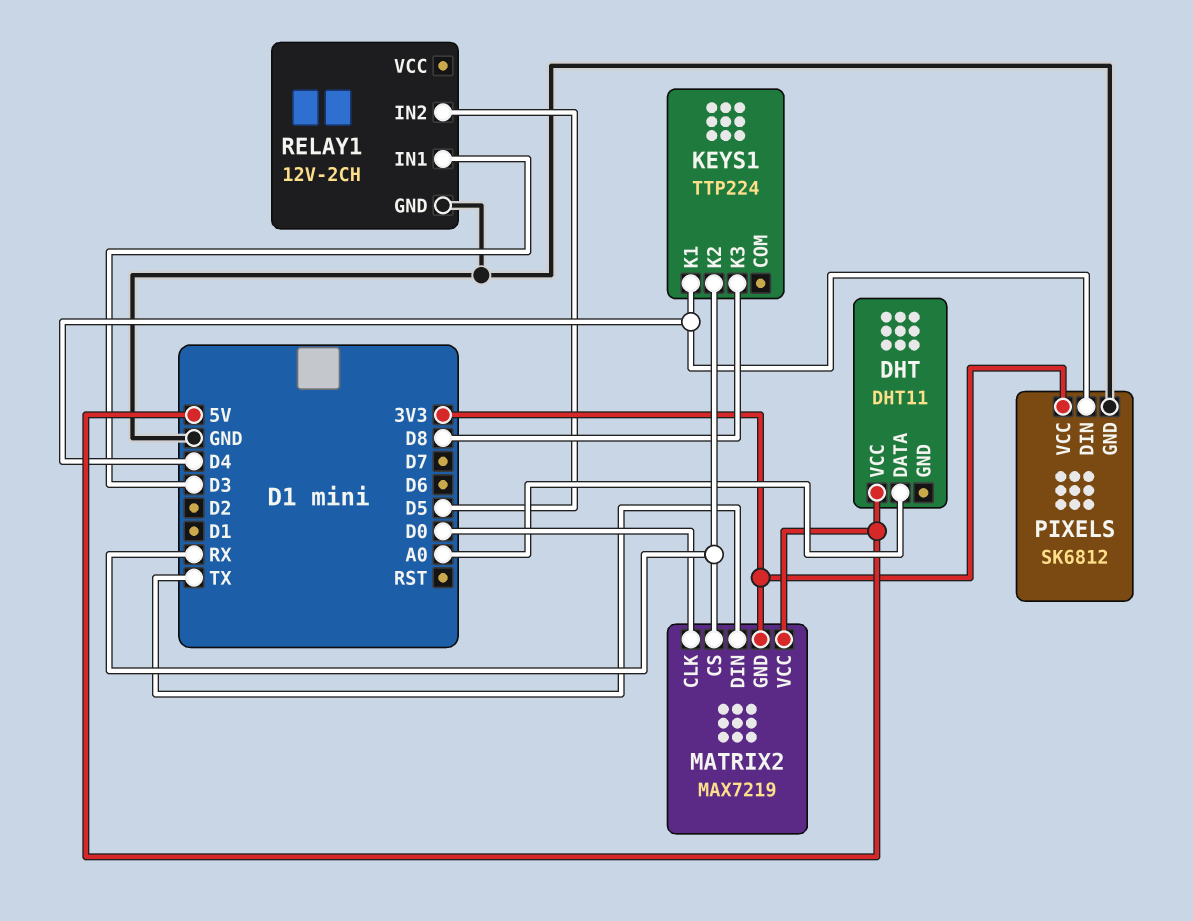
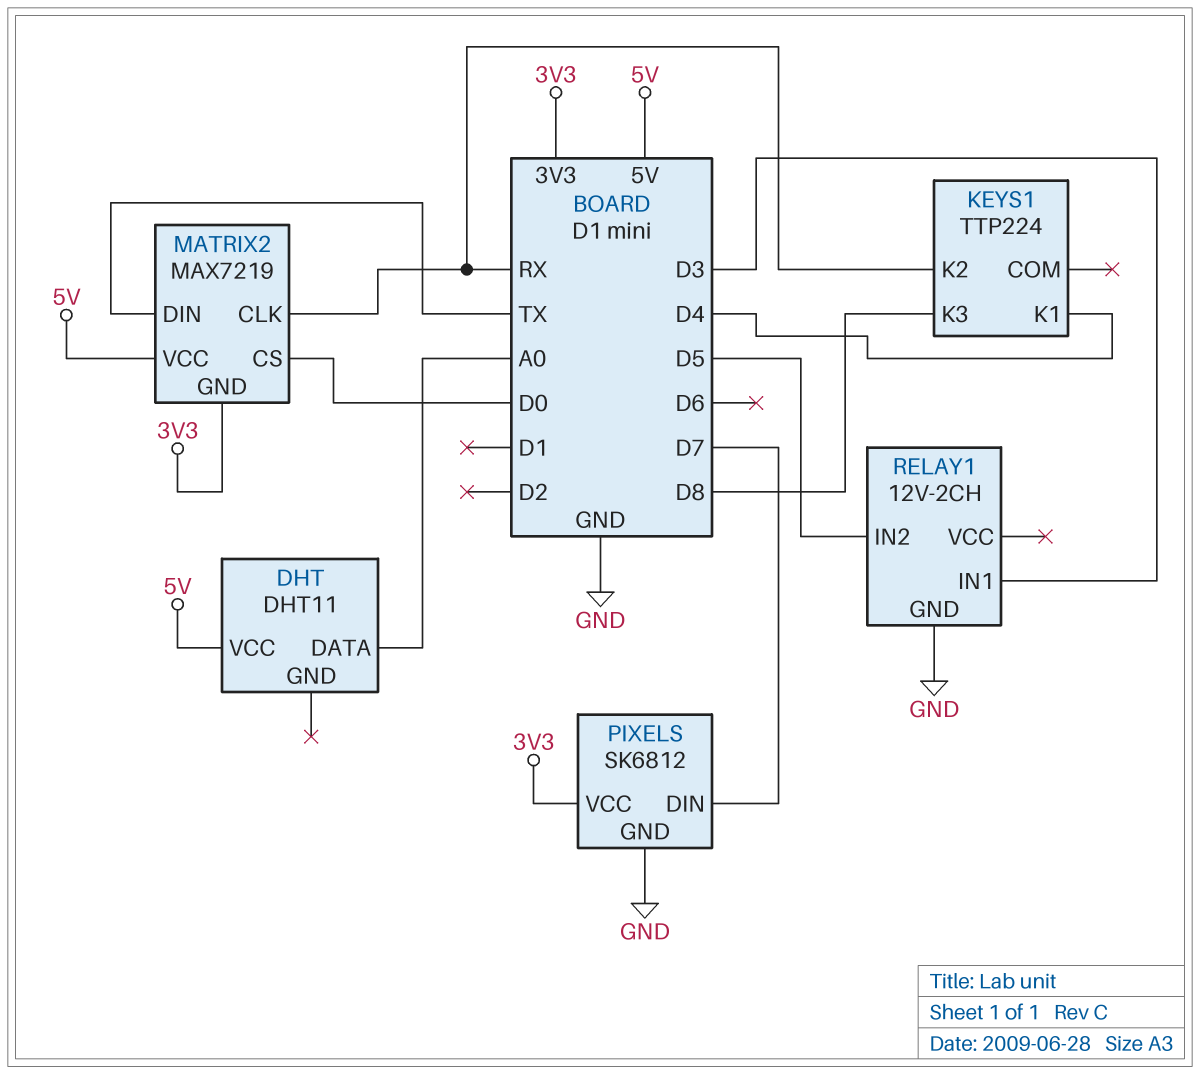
MATRIX2 pin CLK: D0 -> RX
MATRIX2 pin CS: RX -> D0
PIXELS pin DIN: D4 -> D7

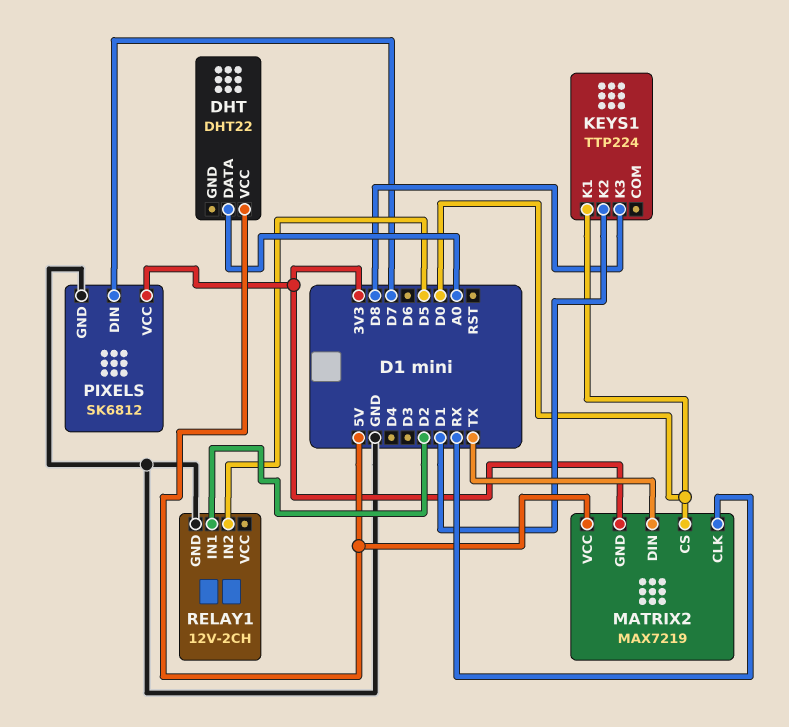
DHT: DHT11 -> DHT22
KEYS1 pin K1: D4 -> D0
KEYS1 pin K2: RX -> D1
RELAY1 pin IN1: D3 -> D2

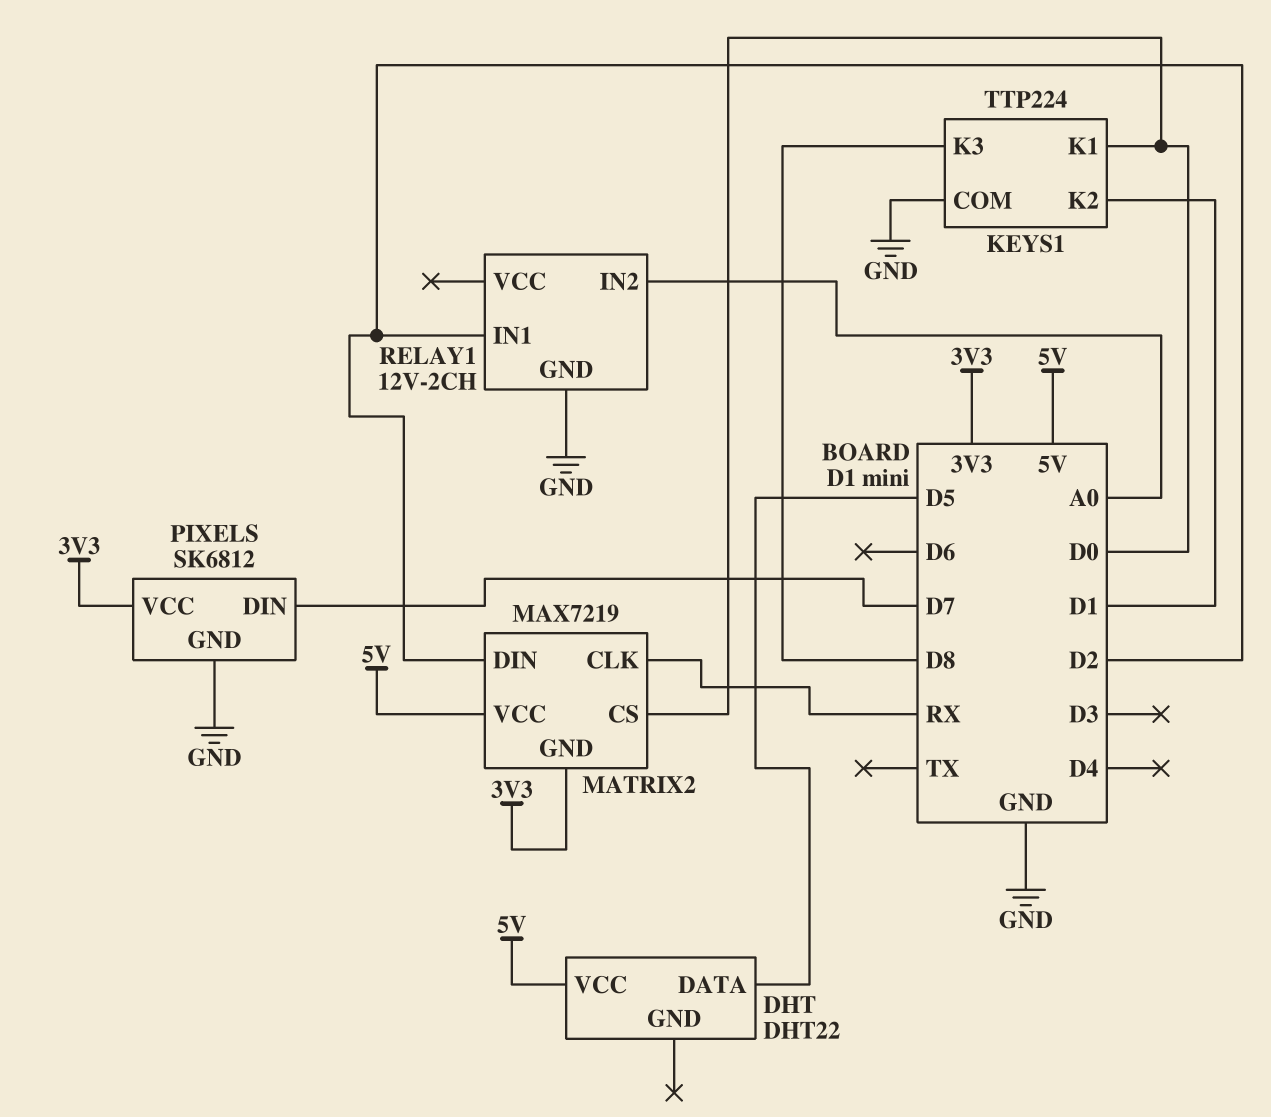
DHT pin DATA: A0 -> D5
KEYS1 pin COM: none -> GND
MATRIX2 pin DIN: TX -> D2
RELAY1 pin IN2: D5 -> A0

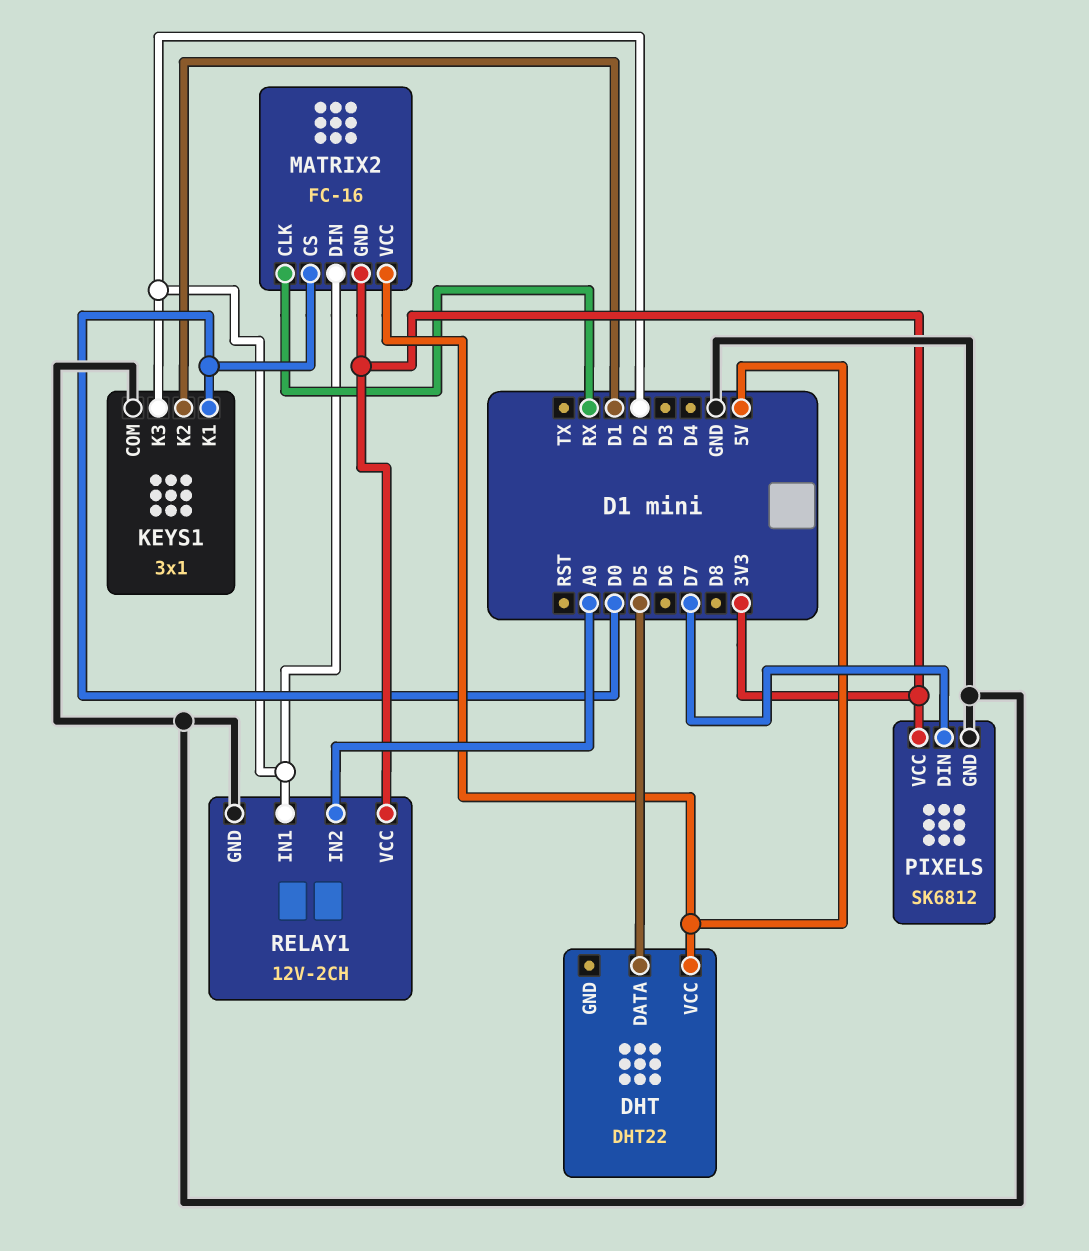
KEYS1: TTP224 -> 3x1
KEYS1 pin K3: D8 -> D2
MATRIX2: MAX7219 -> FC-16
RELAY1 pin VCC: none -> 3V3

